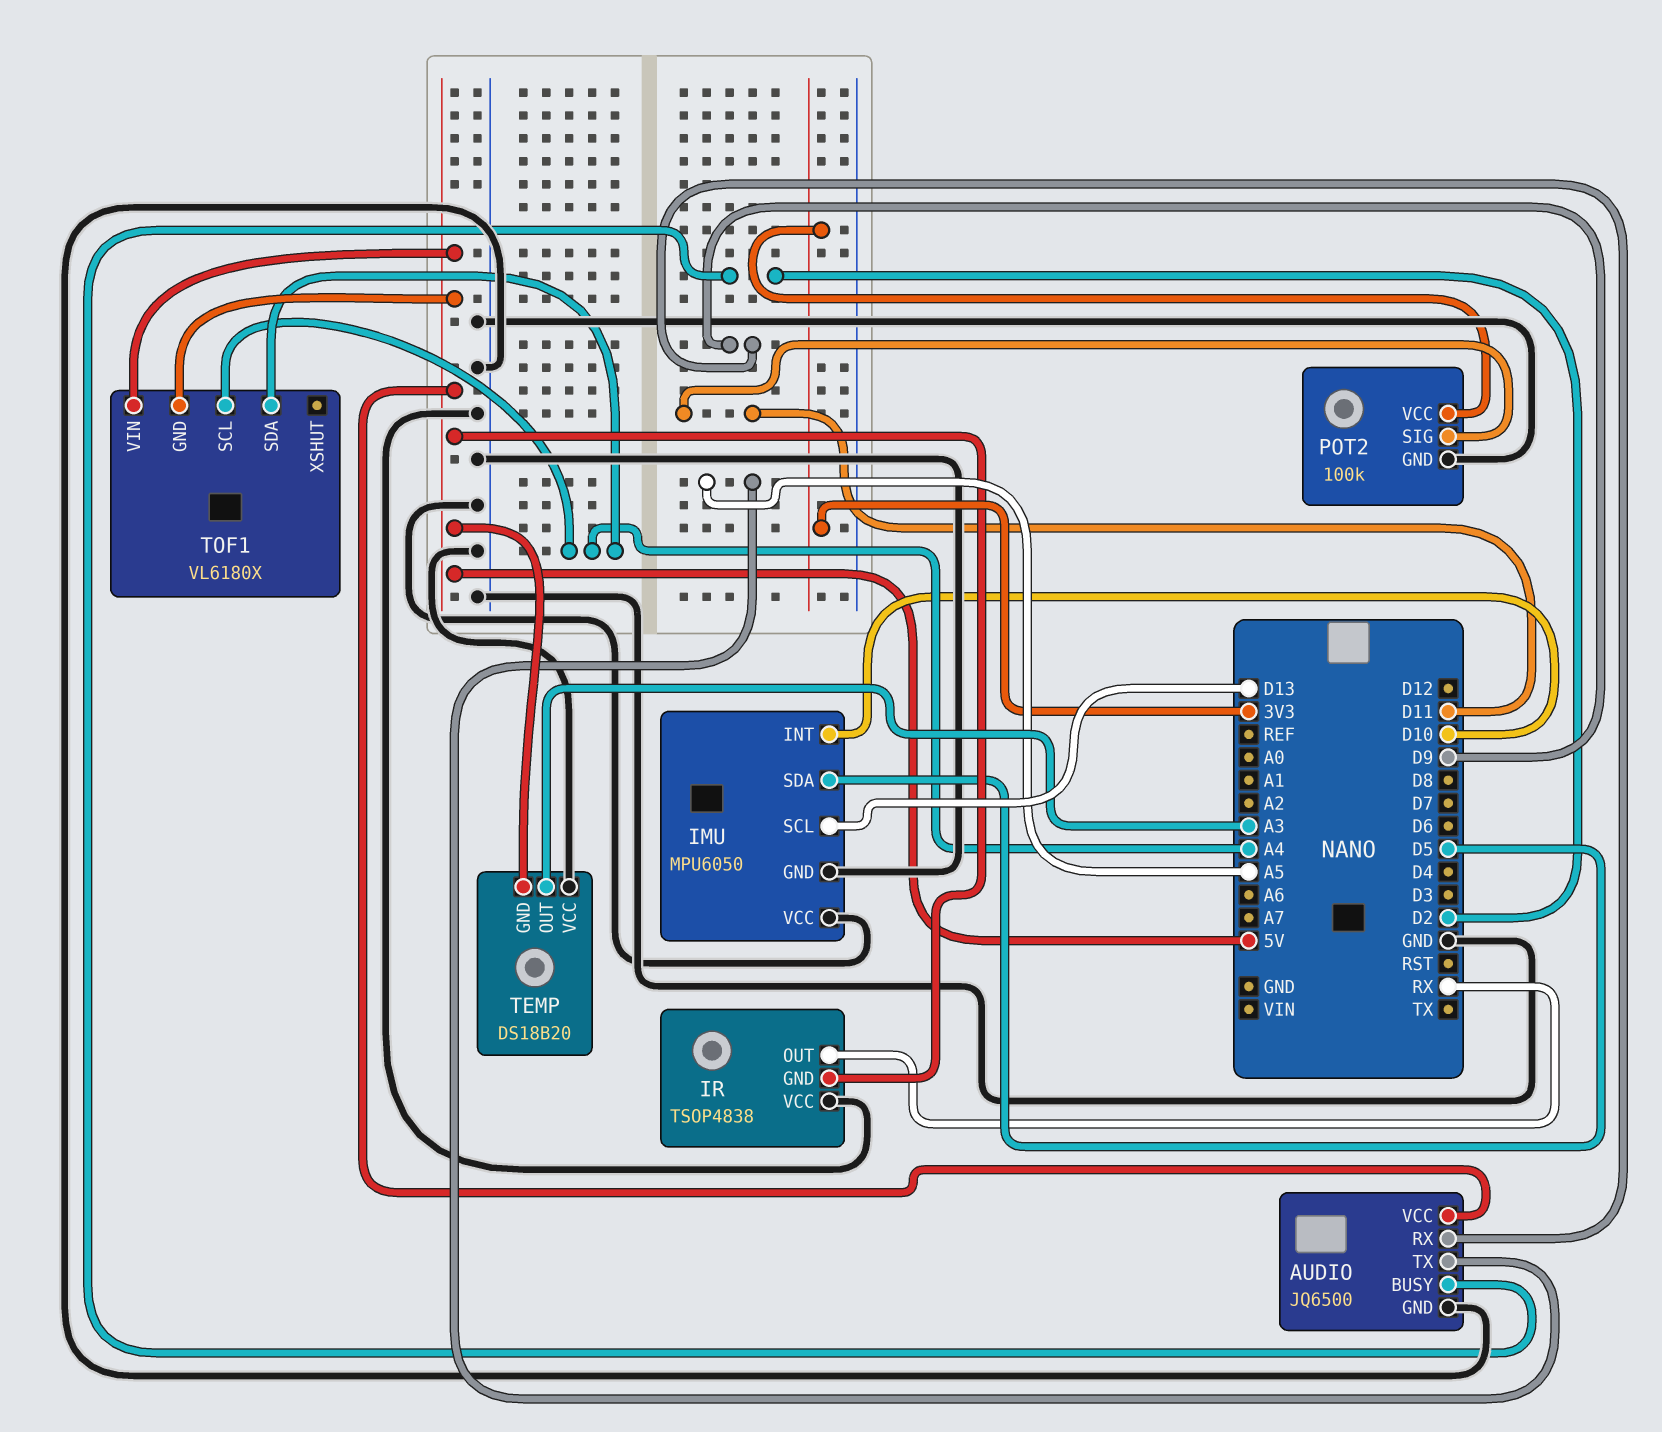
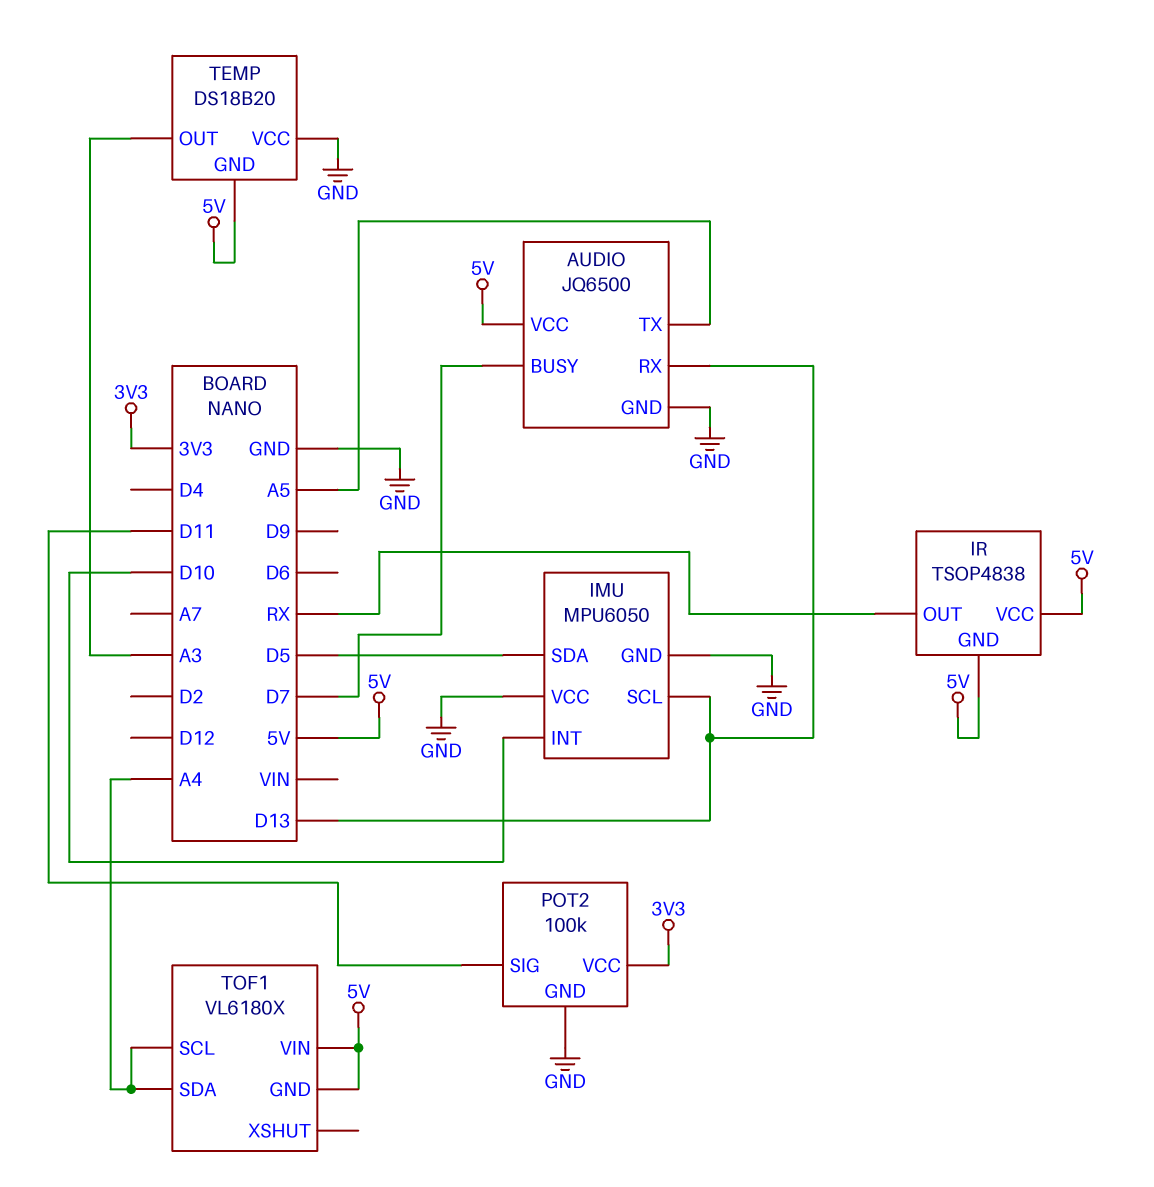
AUDIO pin BUSY: D2 -> D7
AUDIO pin RX: D9 -> D13
IR pin VCC: GND -> 5V

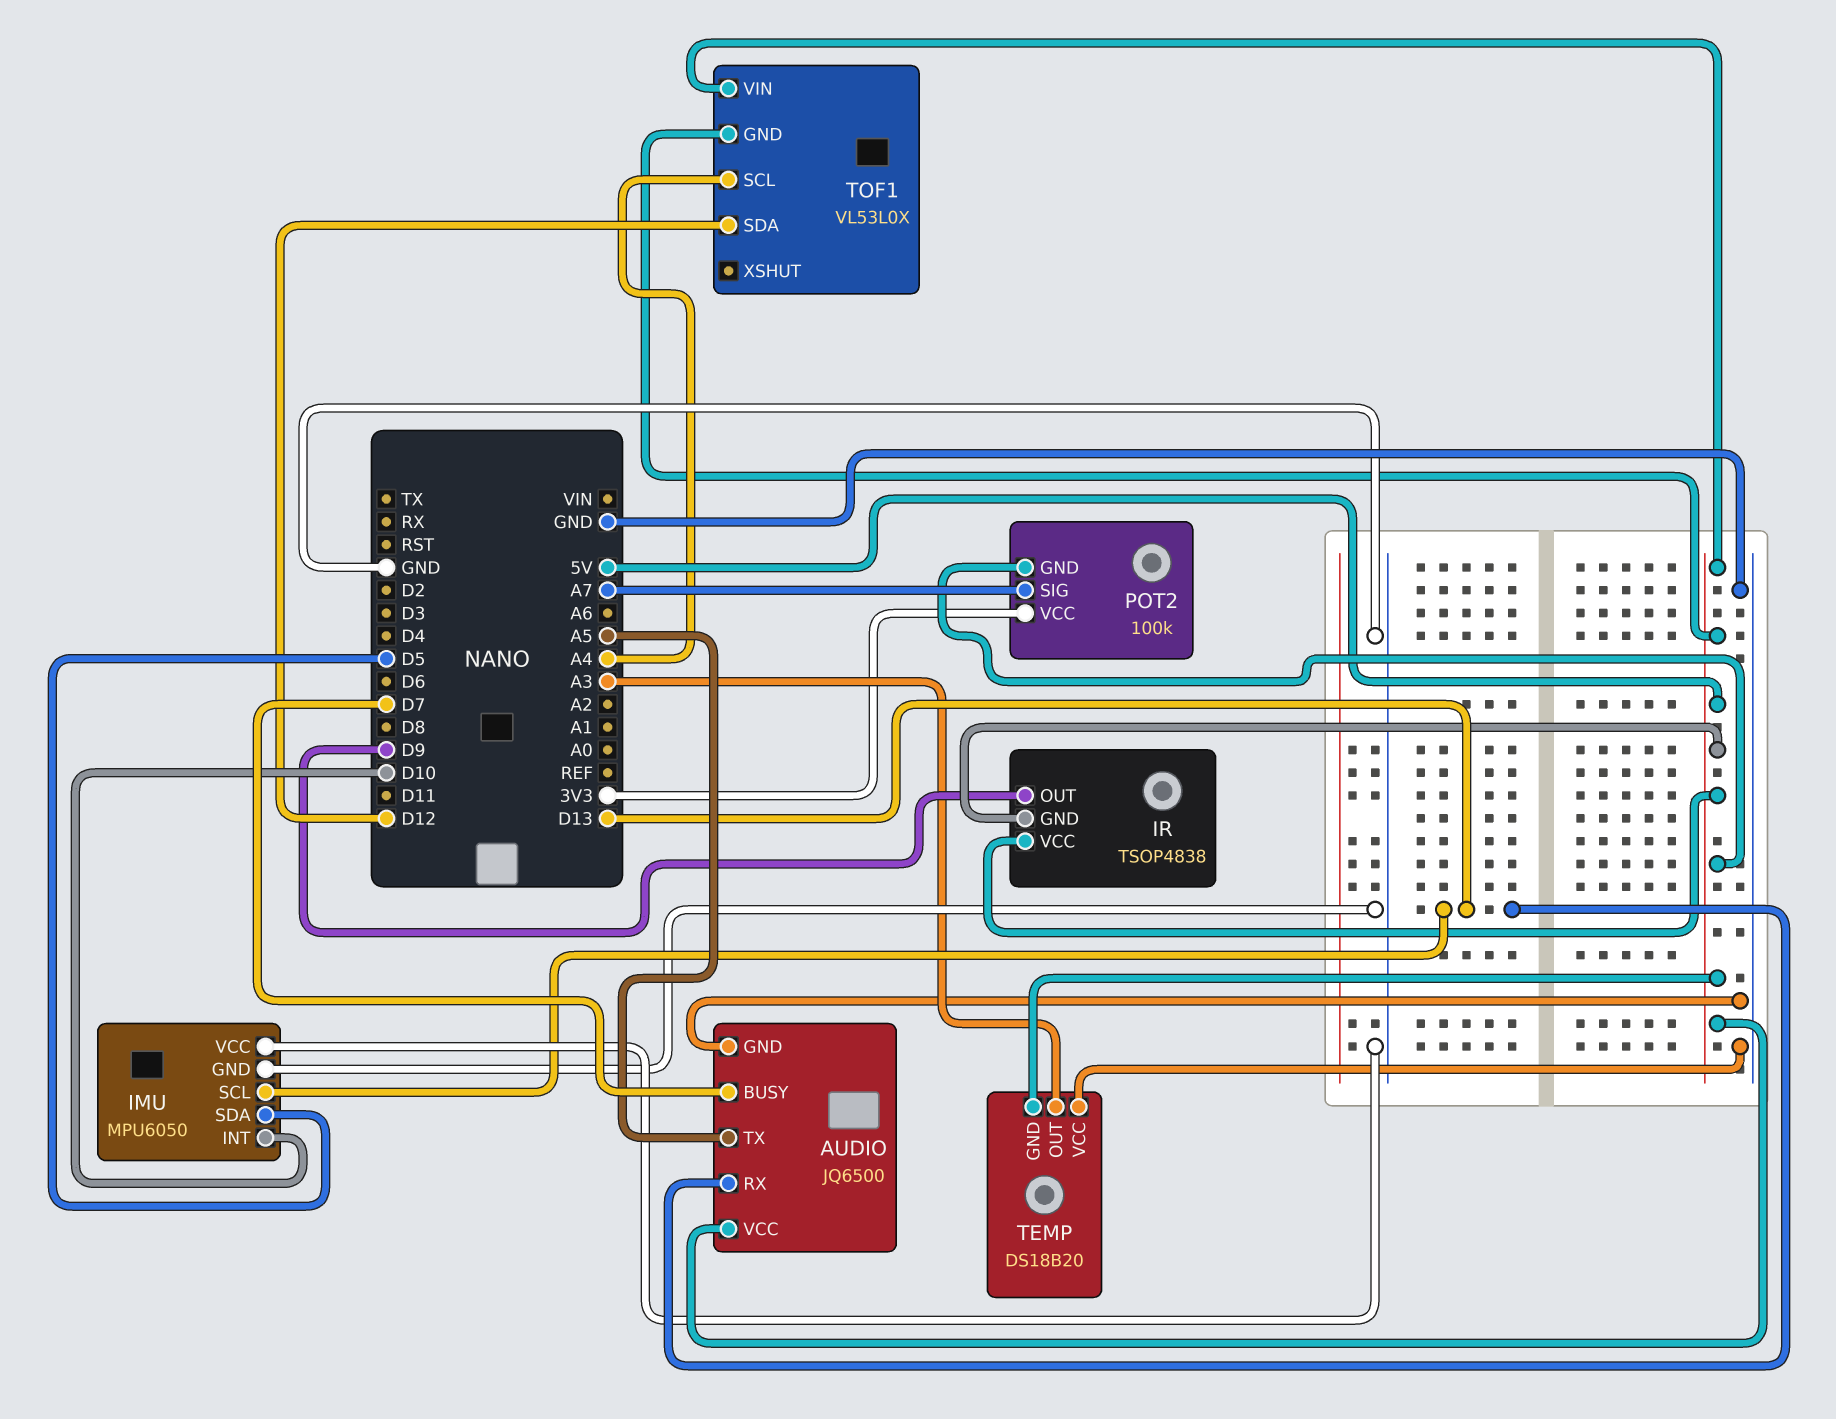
IR pin OUT: RX -> D9
POT2 pin GND: GND -> 5V
POT2 pin SIG: D11 -> A7
TOF1: VL6180X -> VL53L0X
TOF1 pin SDA: A4 -> D12

